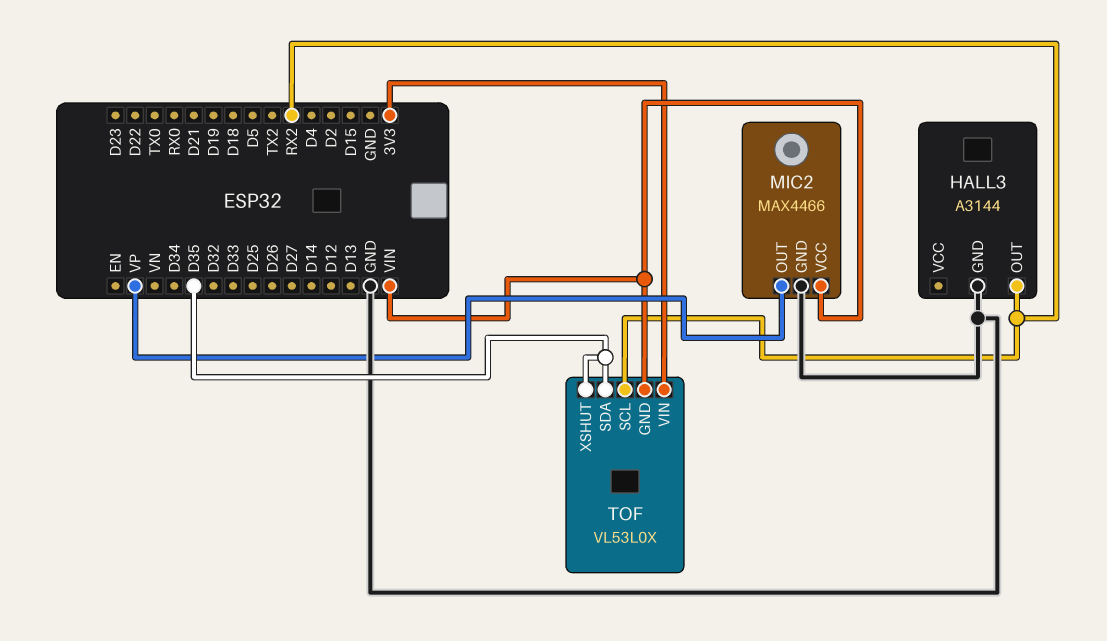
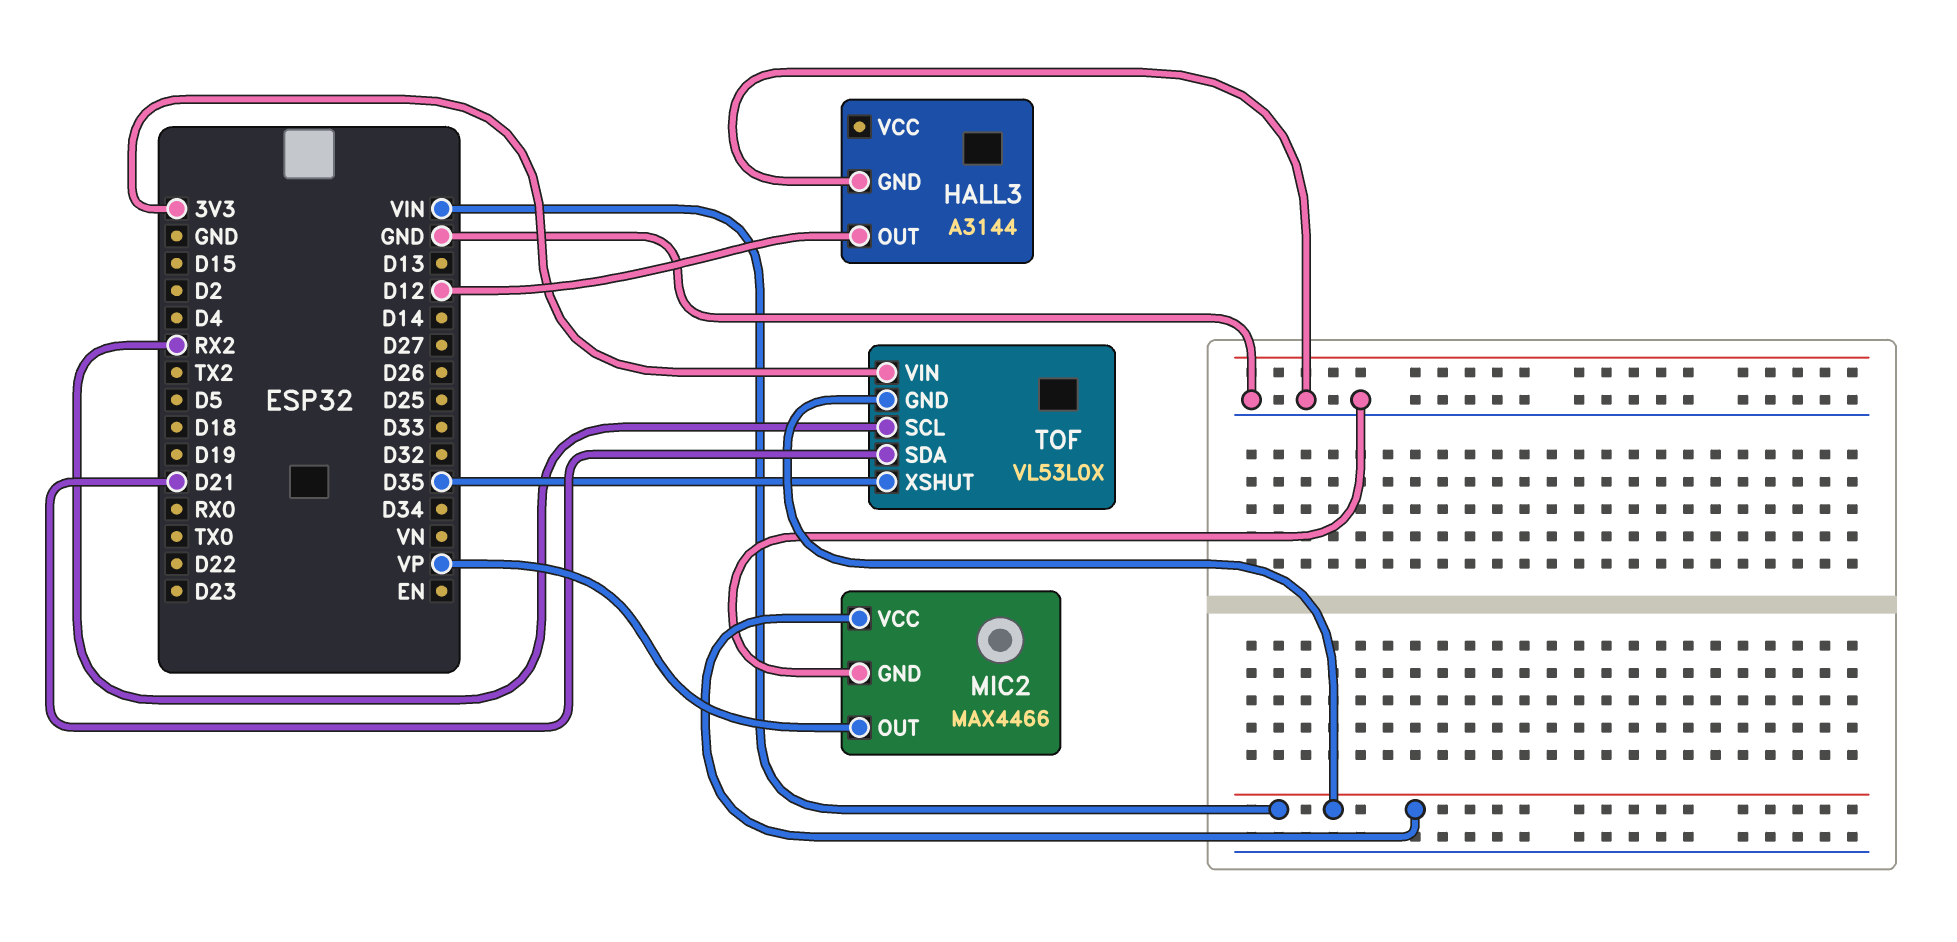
HALL3 pin OUT: RX2 -> D12
TOF pin SDA: D35 -> D21

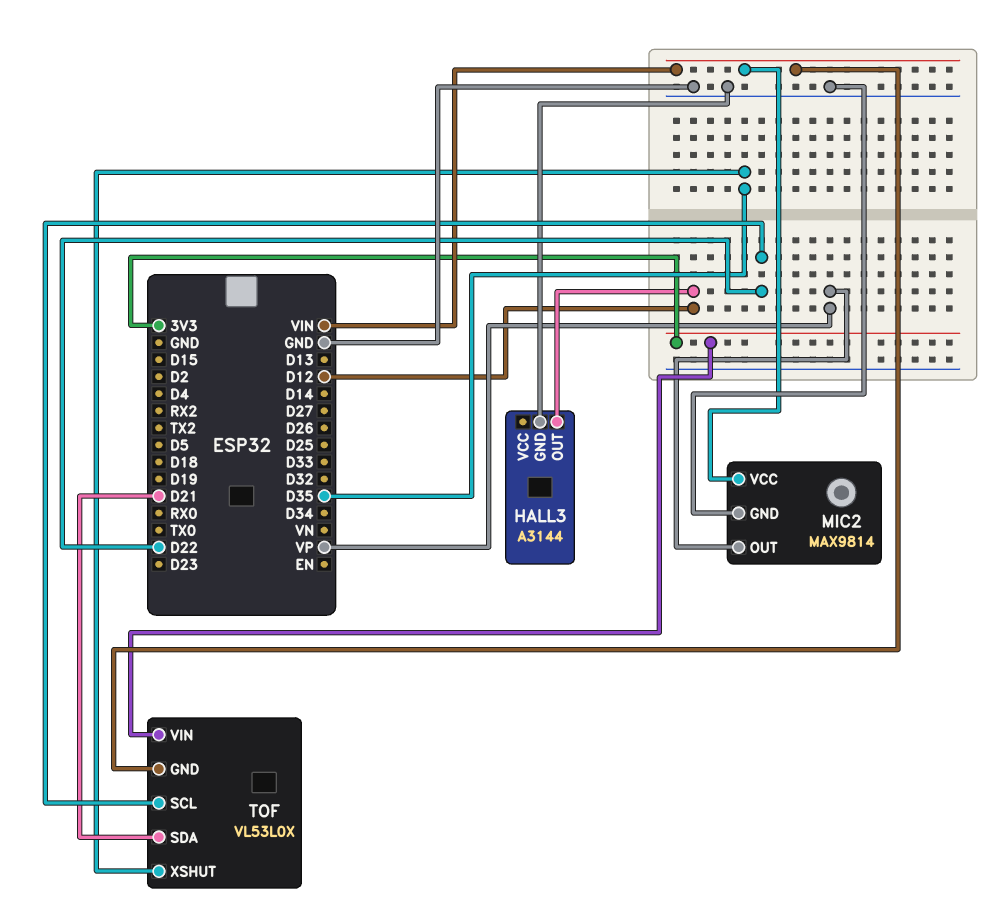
MIC2: MAX4466 -> MAX9814
TOF pin SCL: RX2 -> D22

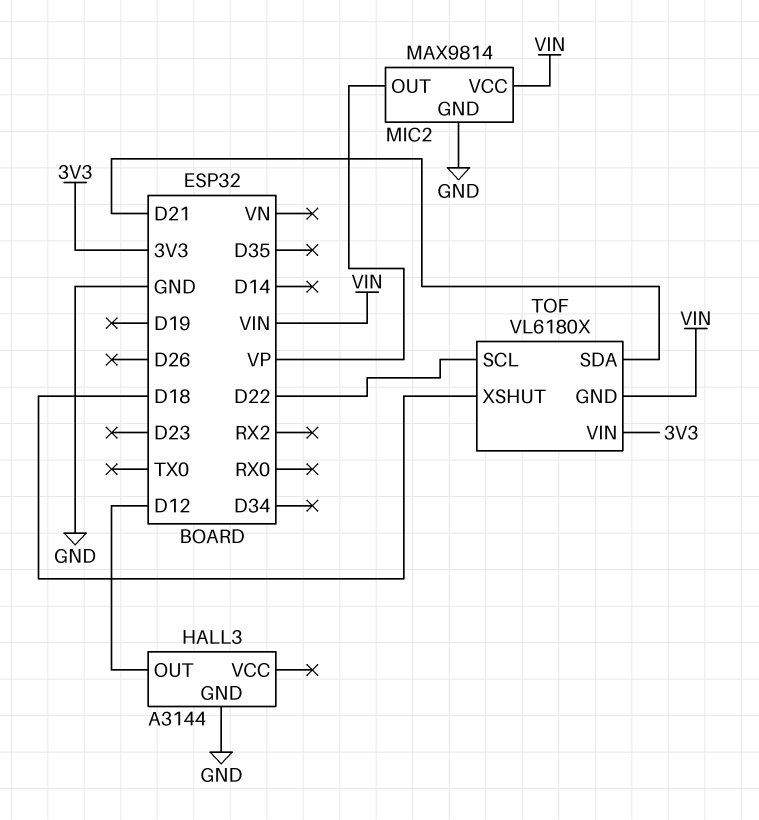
TOF: VL53L0X -> VL6180X
TOF pin XSHUT: D35 -> D18

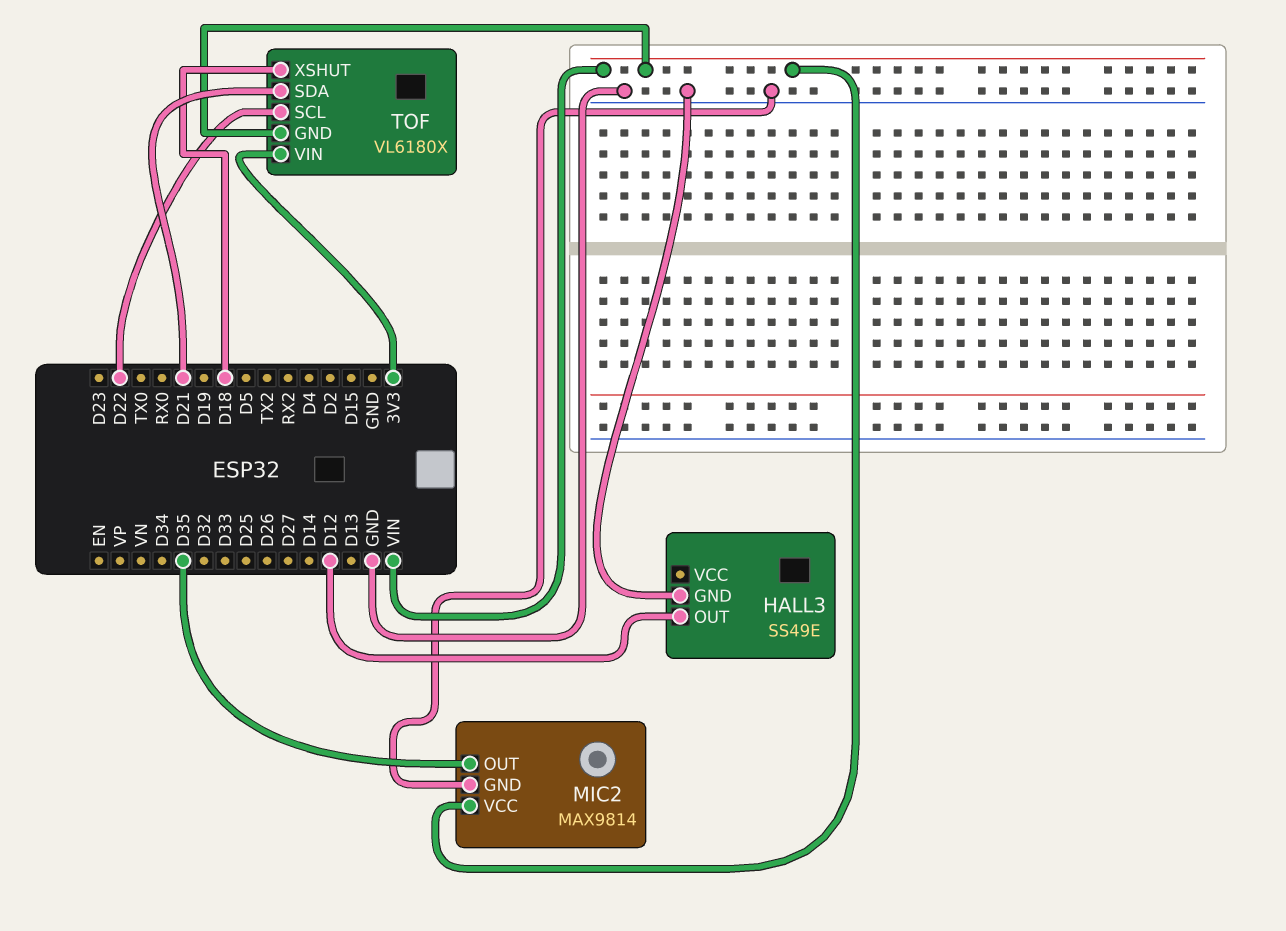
HALL3: A3144 -> SS49E
MIC2 pin OUT: VP -> D35

